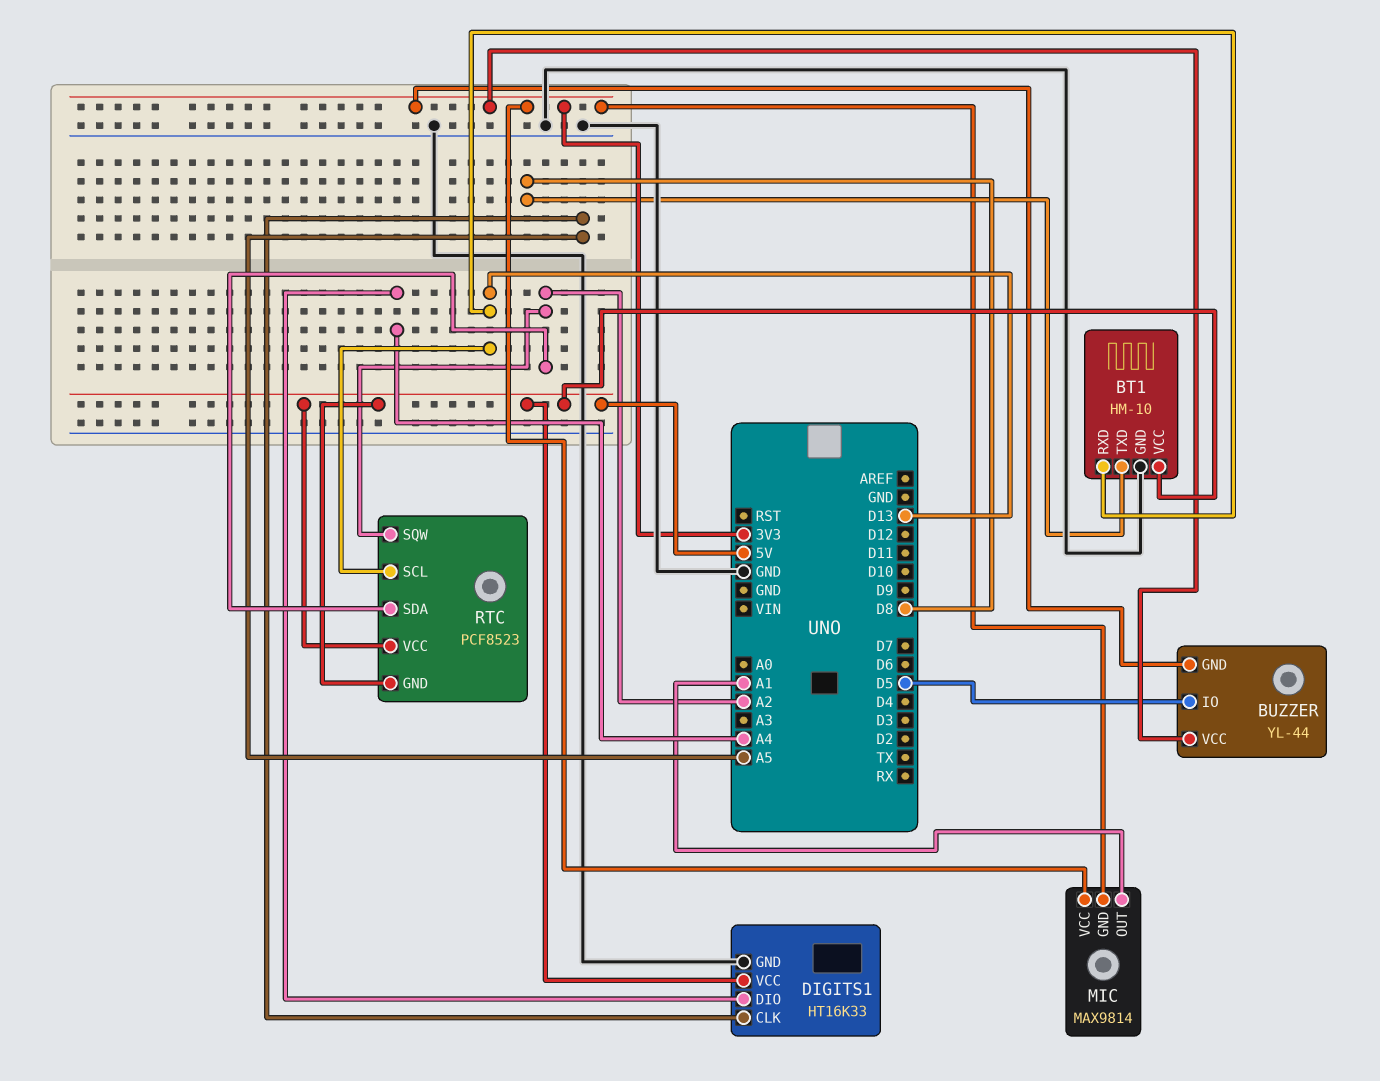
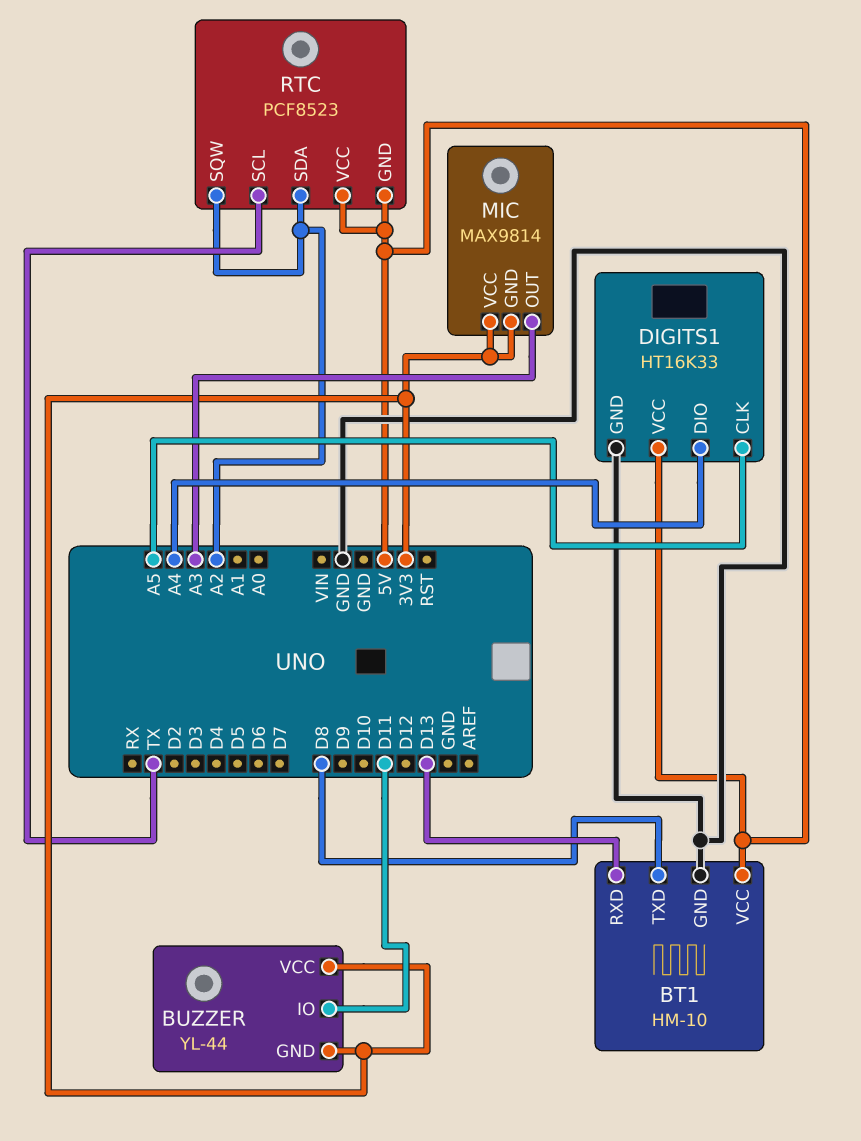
BUZZER pin IO: D5 -> D11
MIC pin OUT: A1 -> A3
RTC pin SCL: D13 -> TX

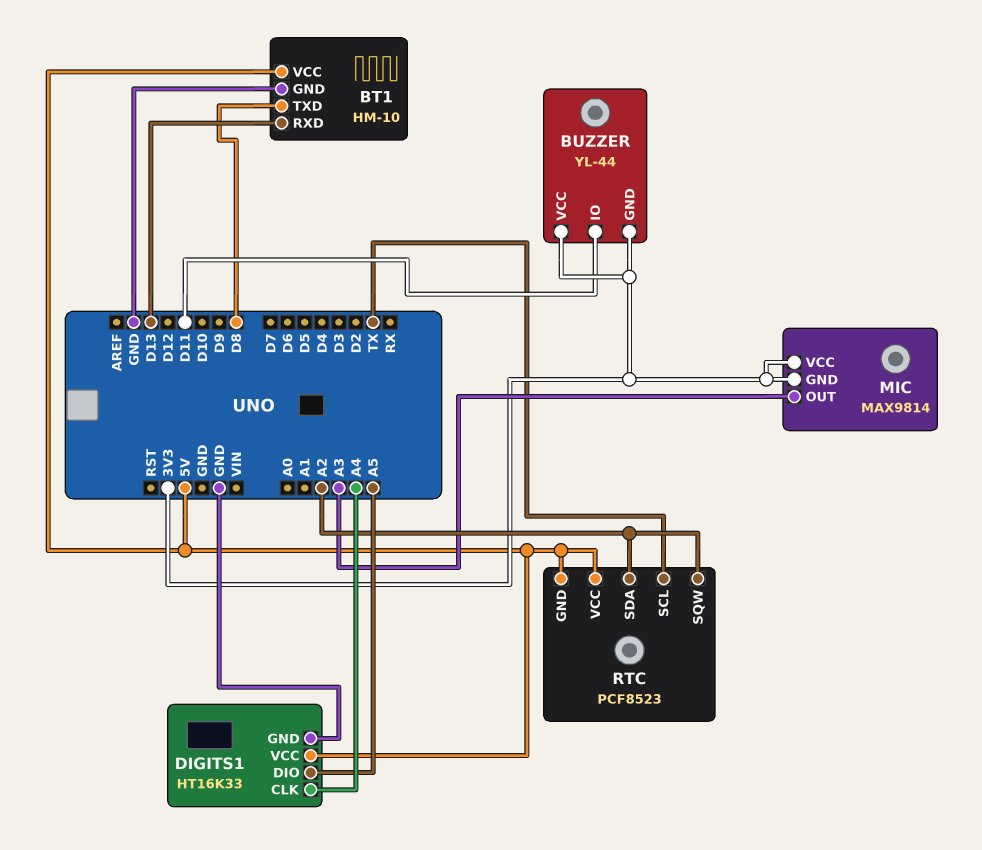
DIGITS1 pin CLK: A5 -> A4
DIGITS1 pin DIO: A4 -> A5

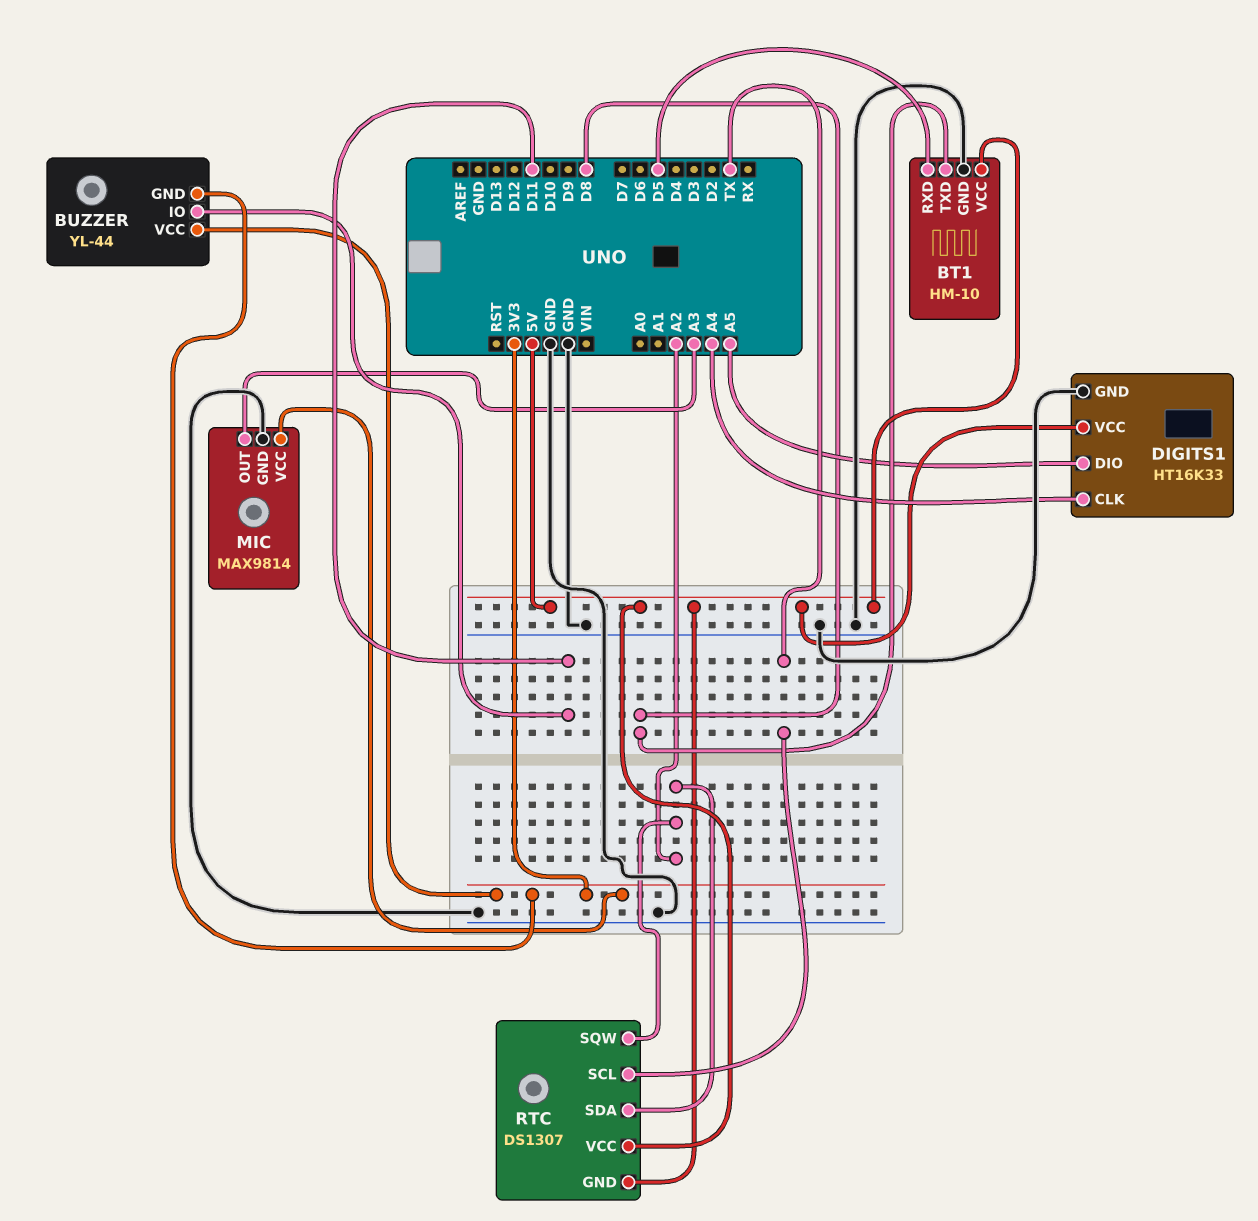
BT1 pin RXD: D13 -> D5
MIC pin GND: 3V3 -> GND
RTC: PCF8523 -> DS1307

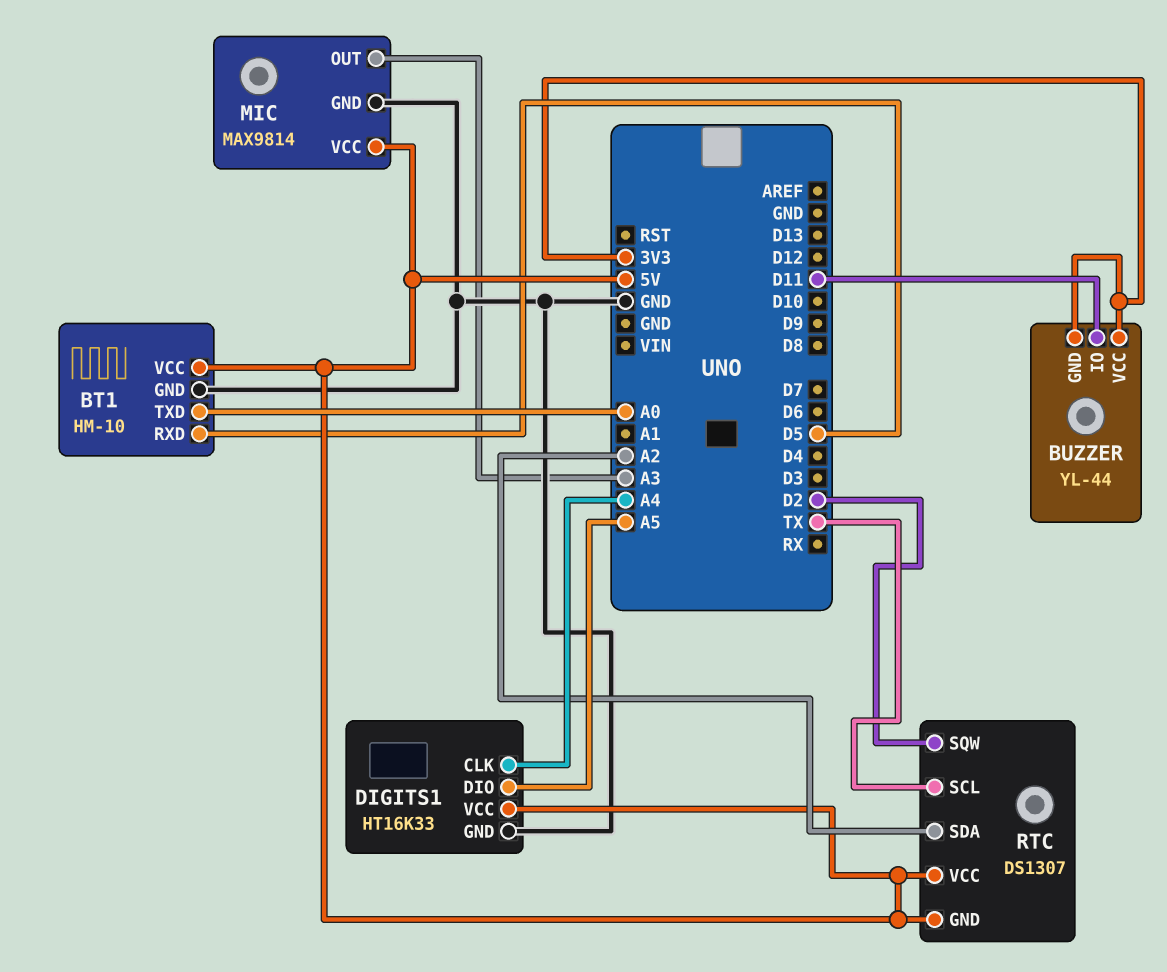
BT1 pin TXD: D8 -> A0
MIC pin VCC: 3V3 -> 5V
RTC pin SQW: A2 -> D2

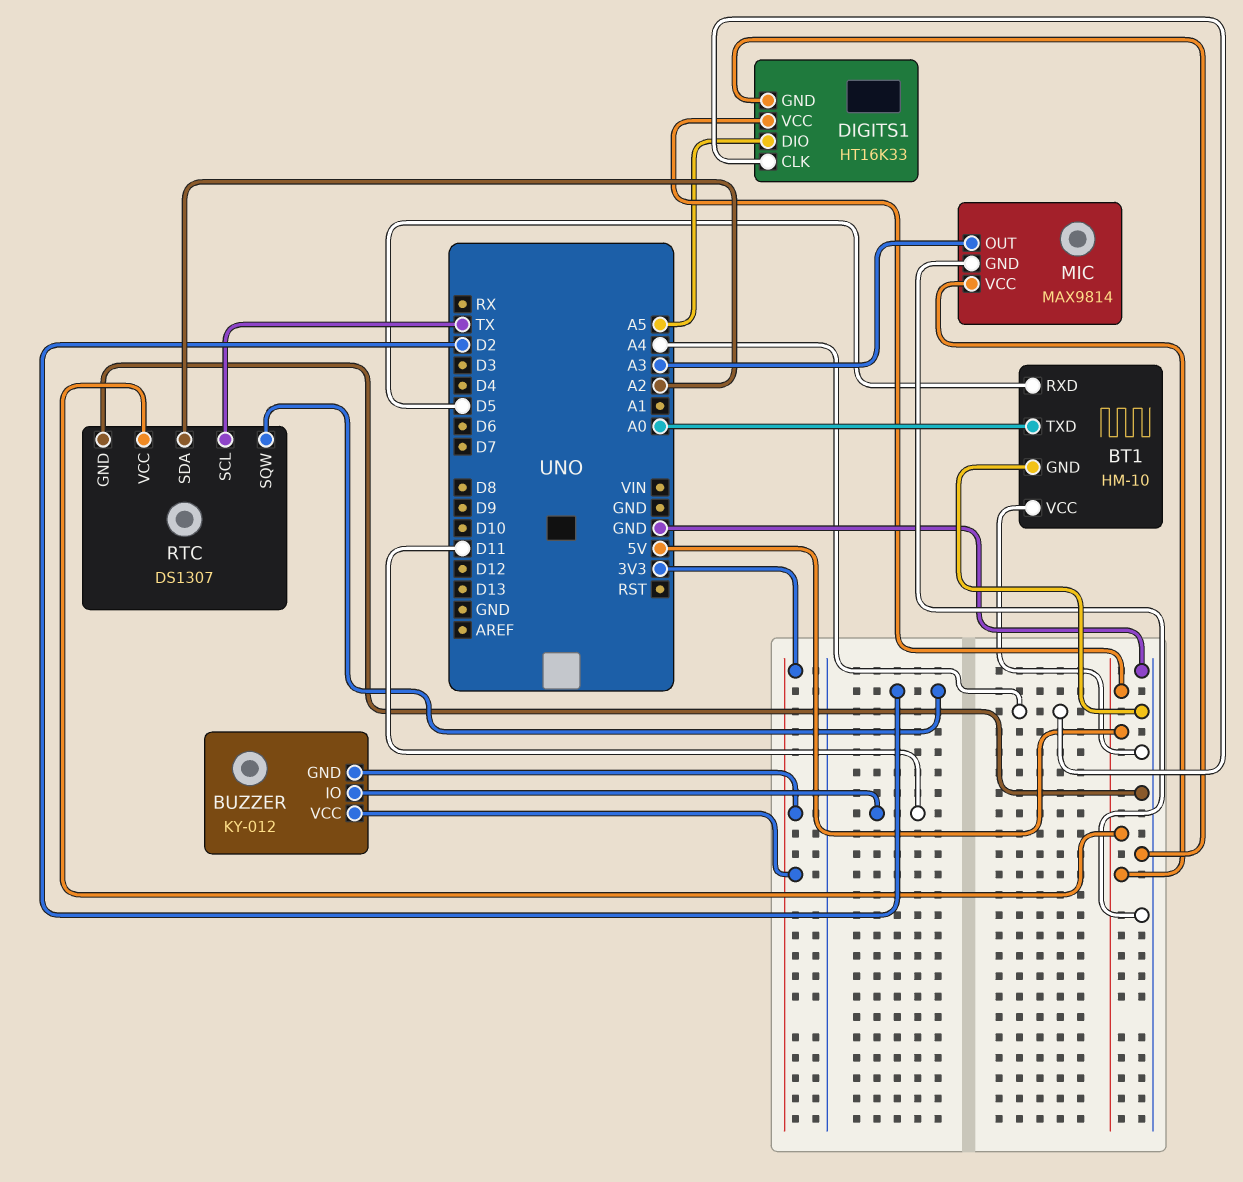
BT1 pin VCC: 5V -> GND
BUZZER: YL-44 -> KY-012
RTC pin GND: 5V -> GND

